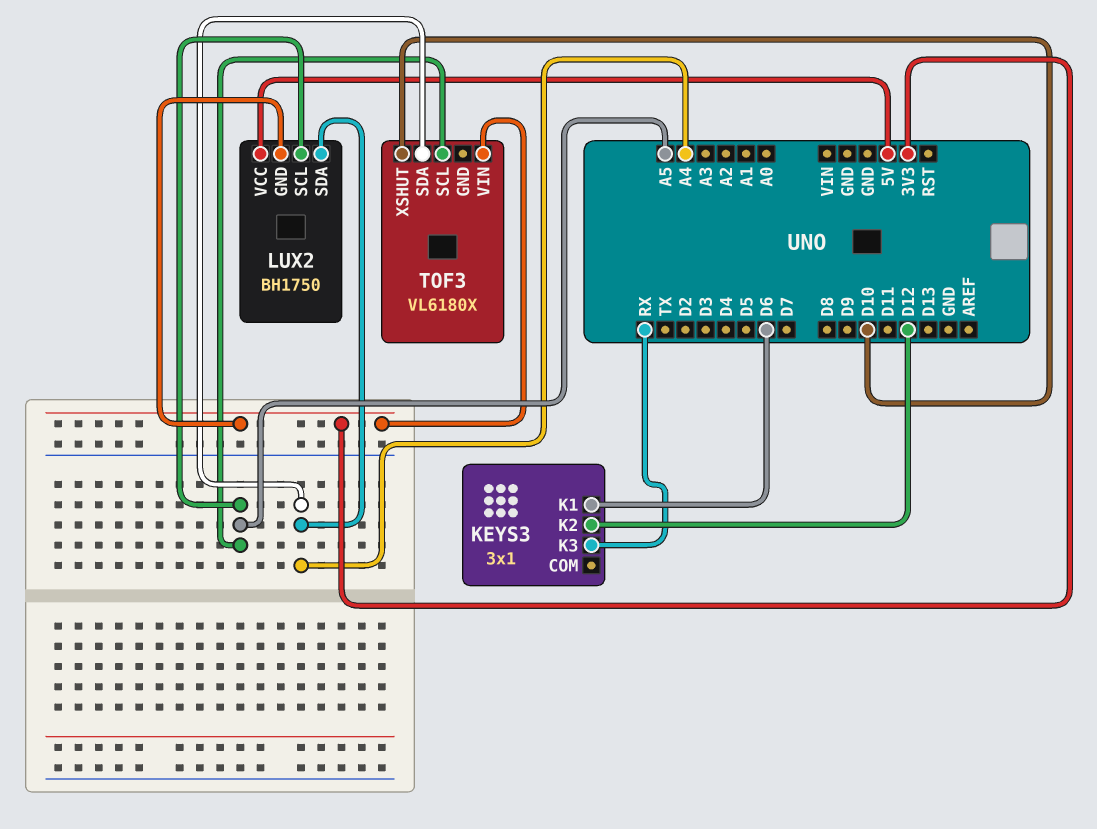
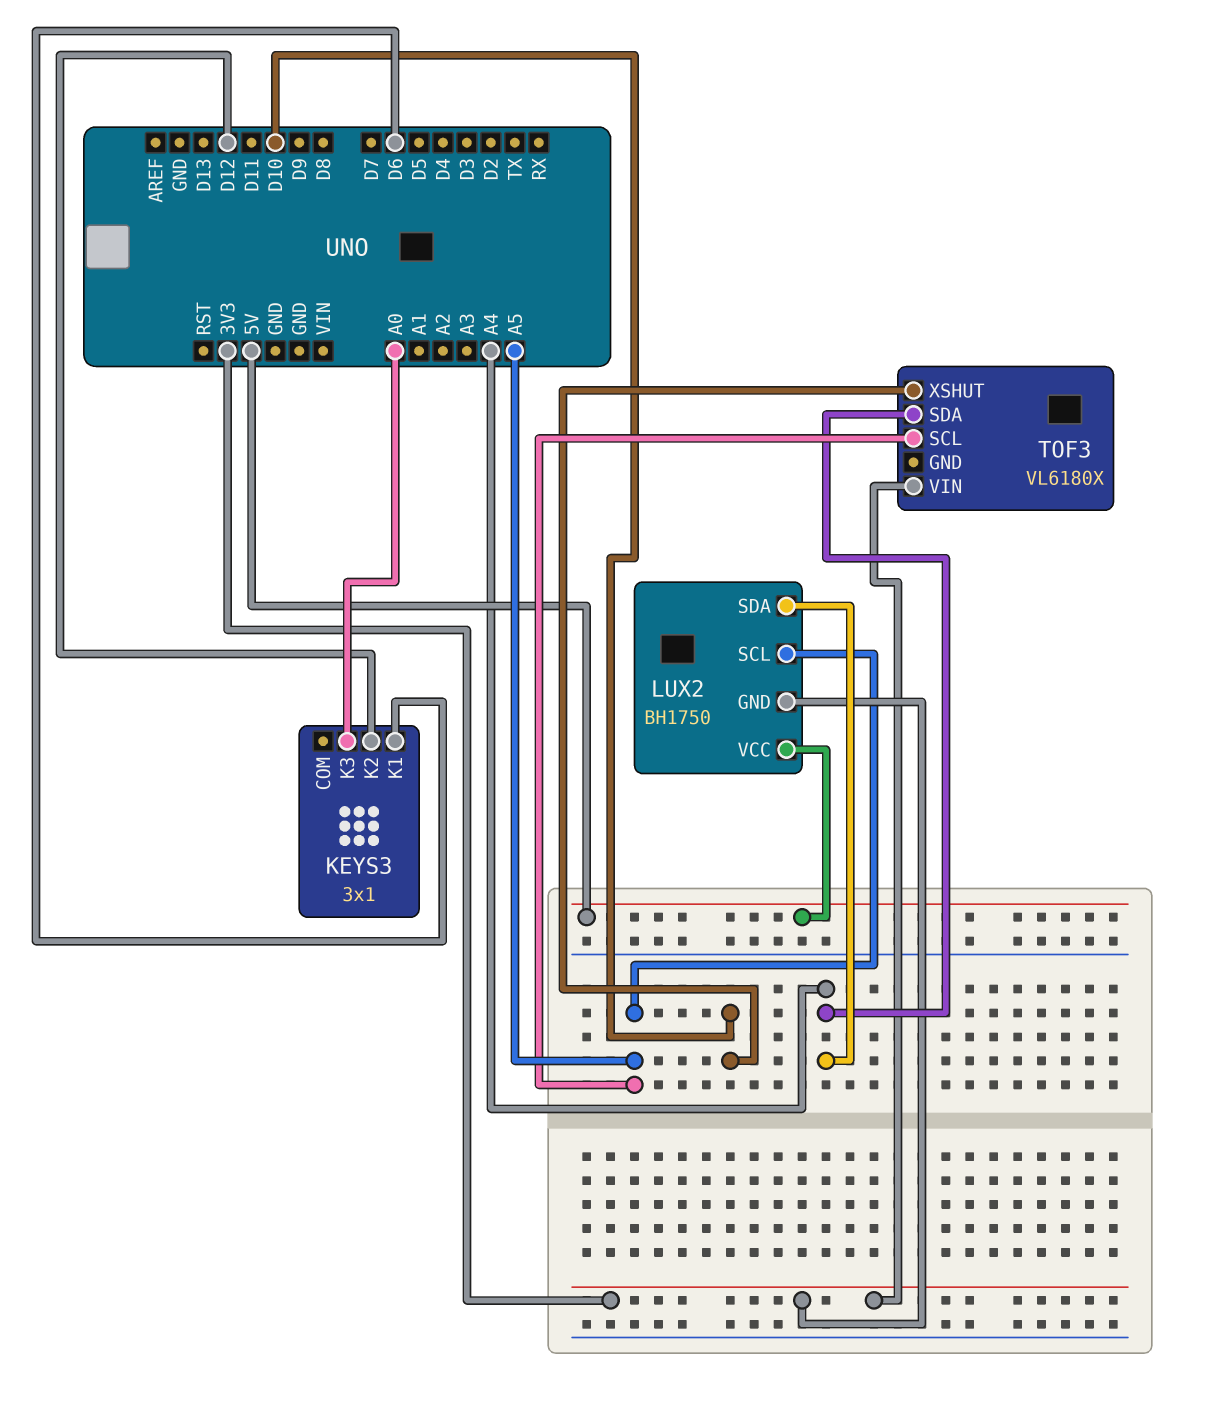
KEYS3 pin K3: RX -> A0

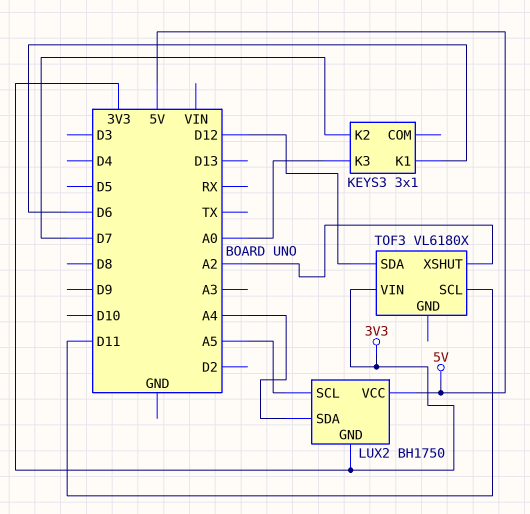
KEYS3 pin K2: D12 -> D7
TOF3 pin SCL: A5 -> D11
TOF3 pin SDA: A4 -> D12
TOF3 pin XSHUT: D10 -> A2

